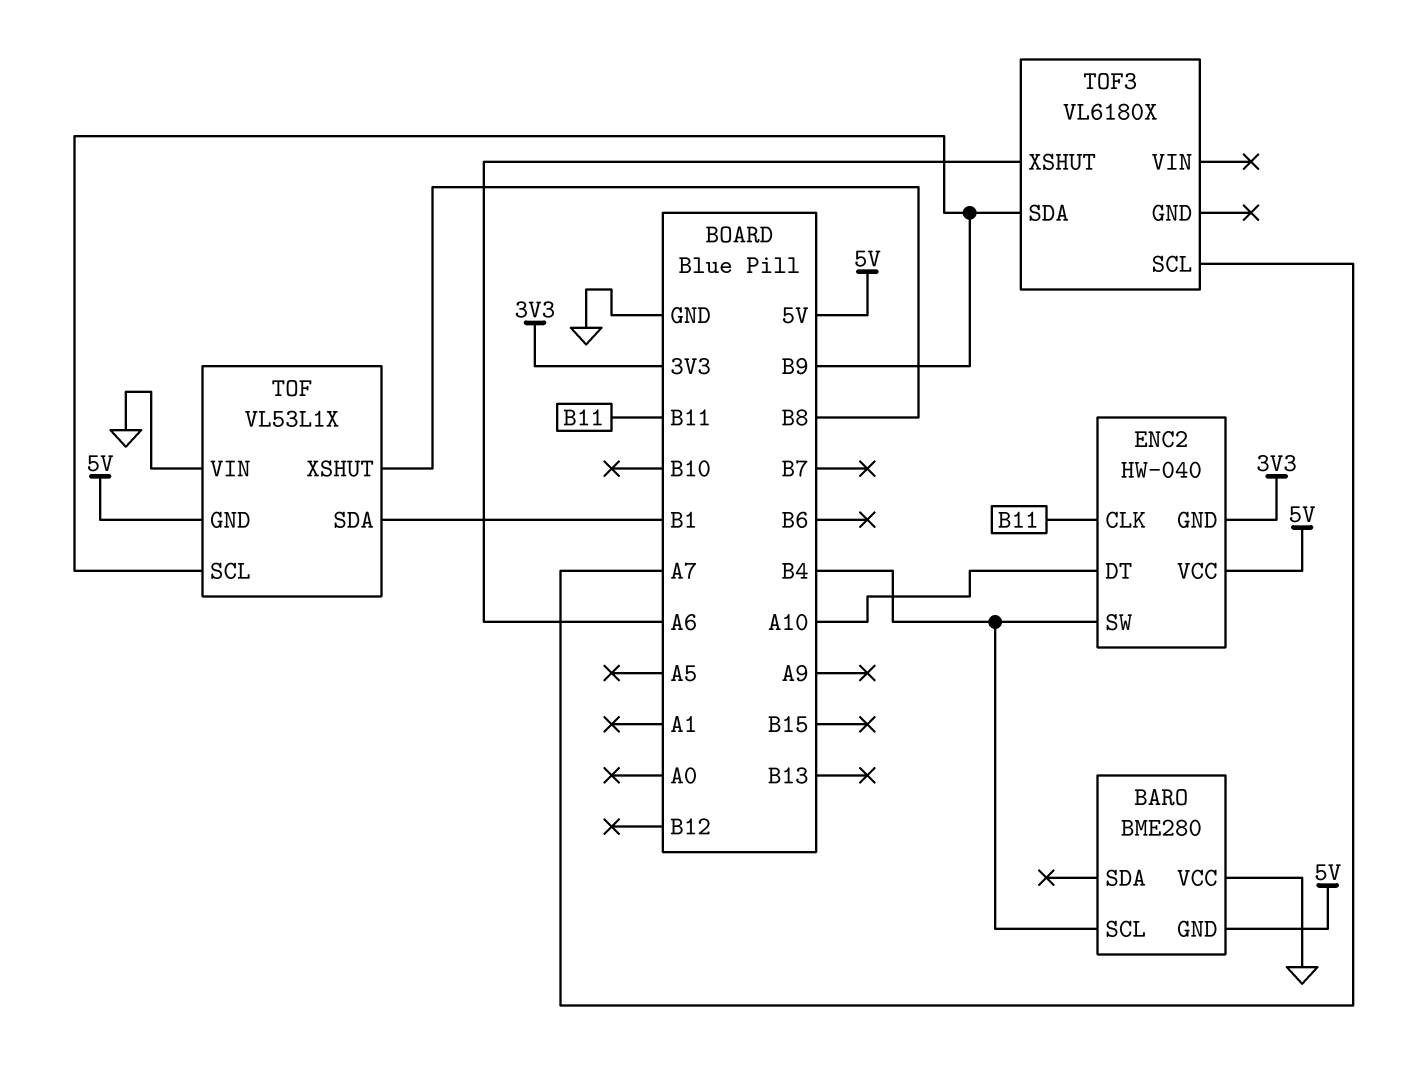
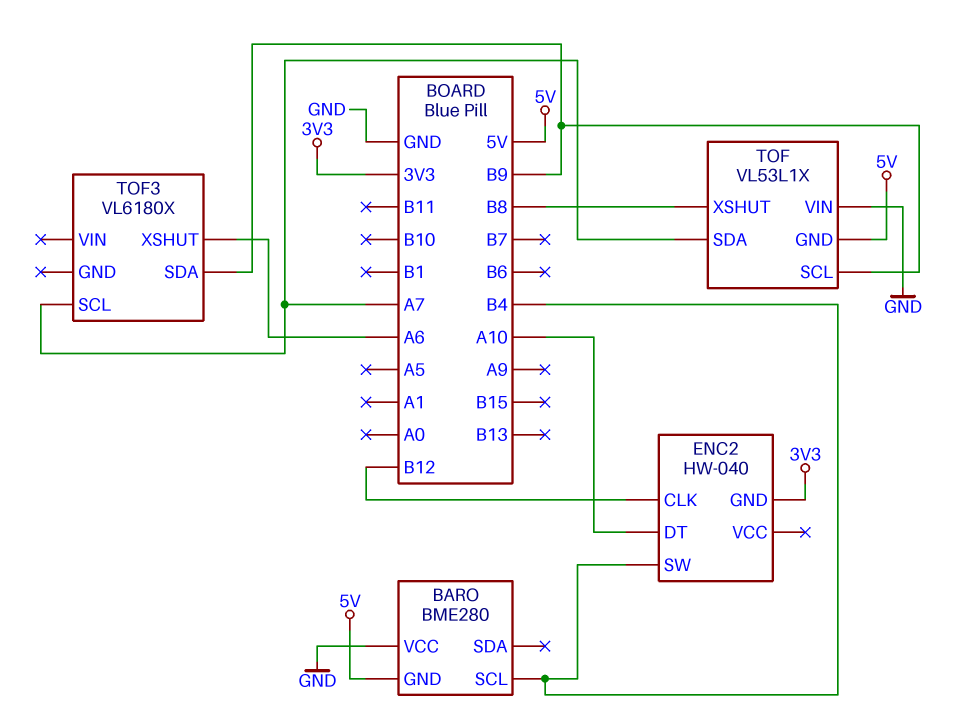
ENC2 pin CLK: B11 -> B12
ENC2 pin VCC: 5V -> none
TOF pin SDA: B1 -> A7

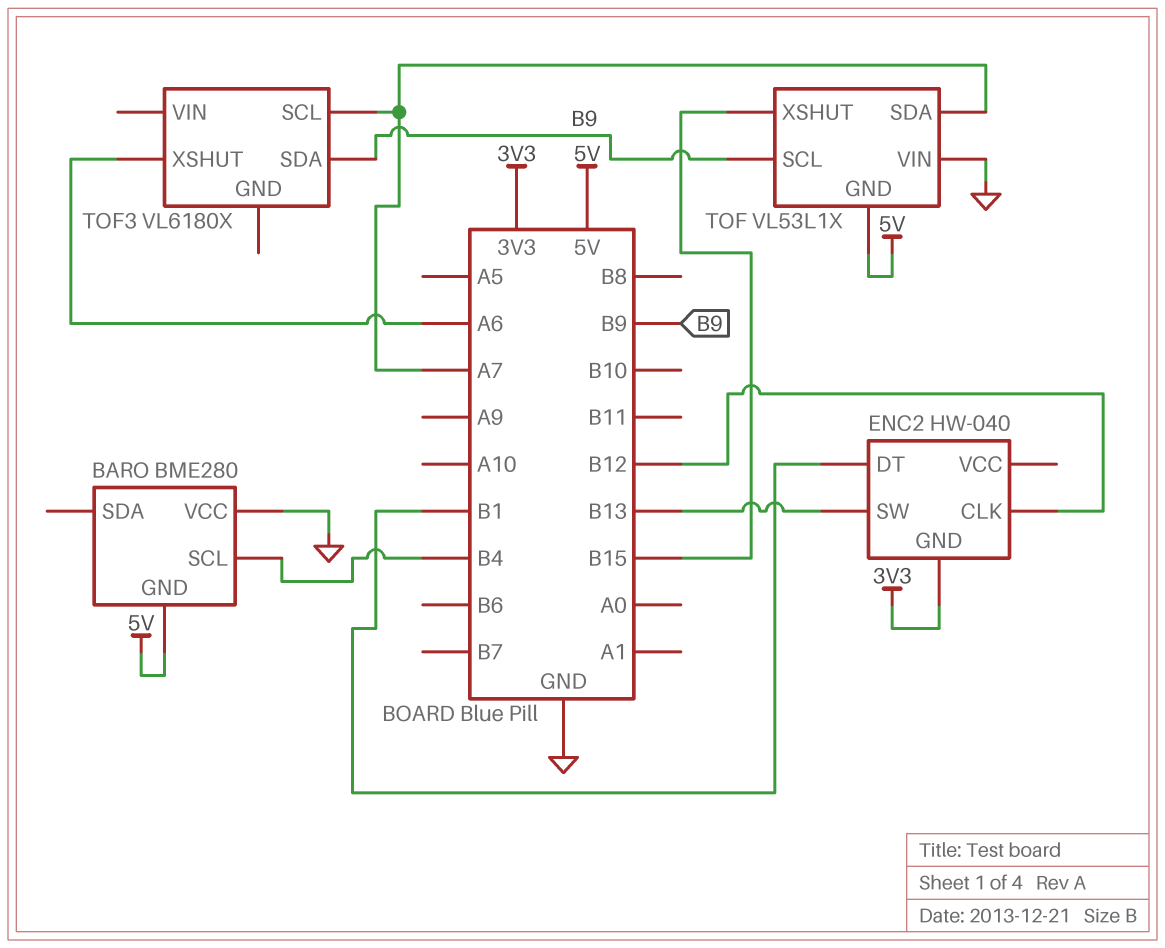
ENC2 pin DT: A10 -> B1
ENC2 pin SW: B4 -> B13
TOF pin XSHUT: B8 -> B15

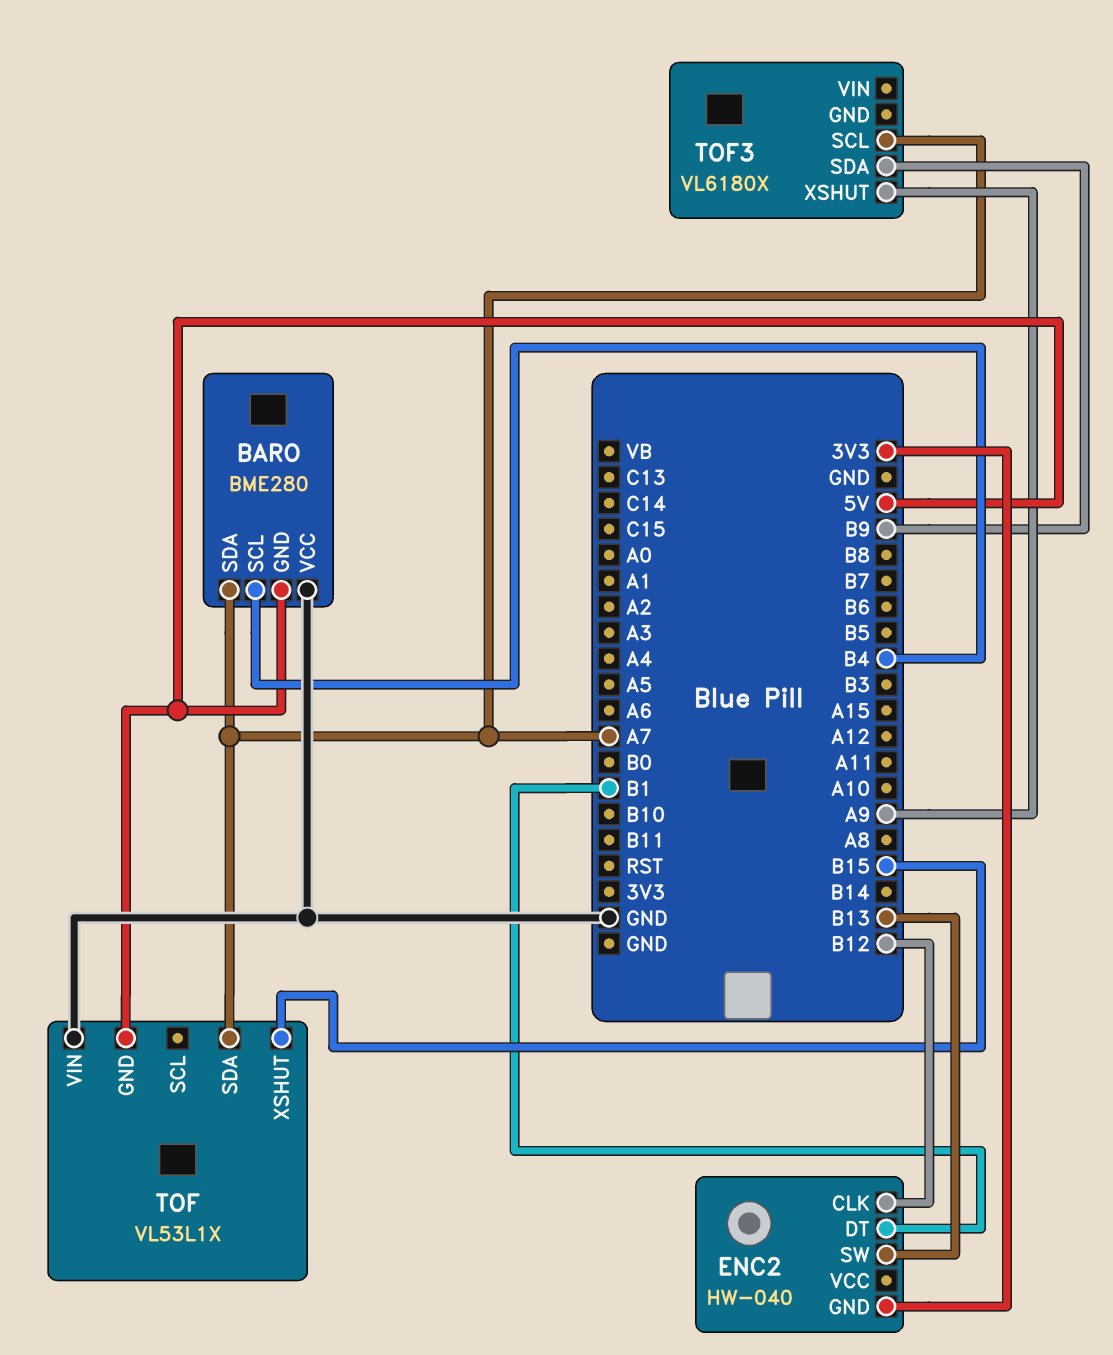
BARO pin SDA: none -> A7
TOF pin SCL: B9 -> none
TOF3 pin XSHUT: A6 -> A9

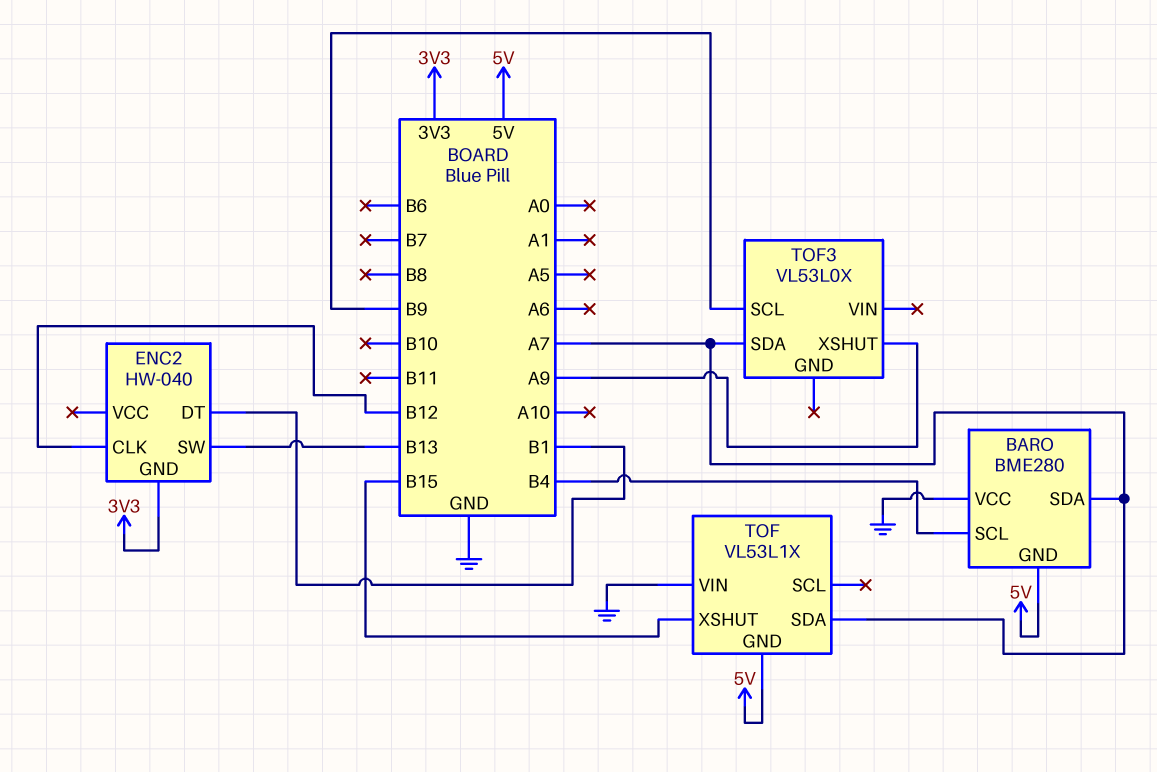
TOF3: VL6180X -> VL53L0X
TOF3 pin SCL: A7 -> B9
TOF3 pin SDA: B9 -> A7

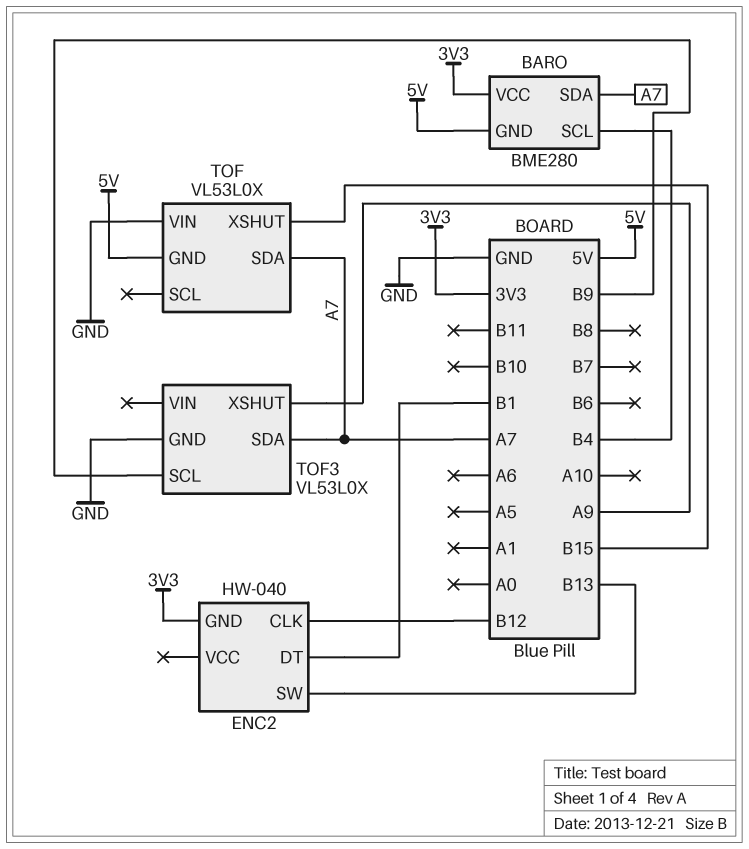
BARO pin VCC: GND -> 3V3
TOF: VL53L1X -> VL53L0X
TOF3 pin GND: none -> GND

